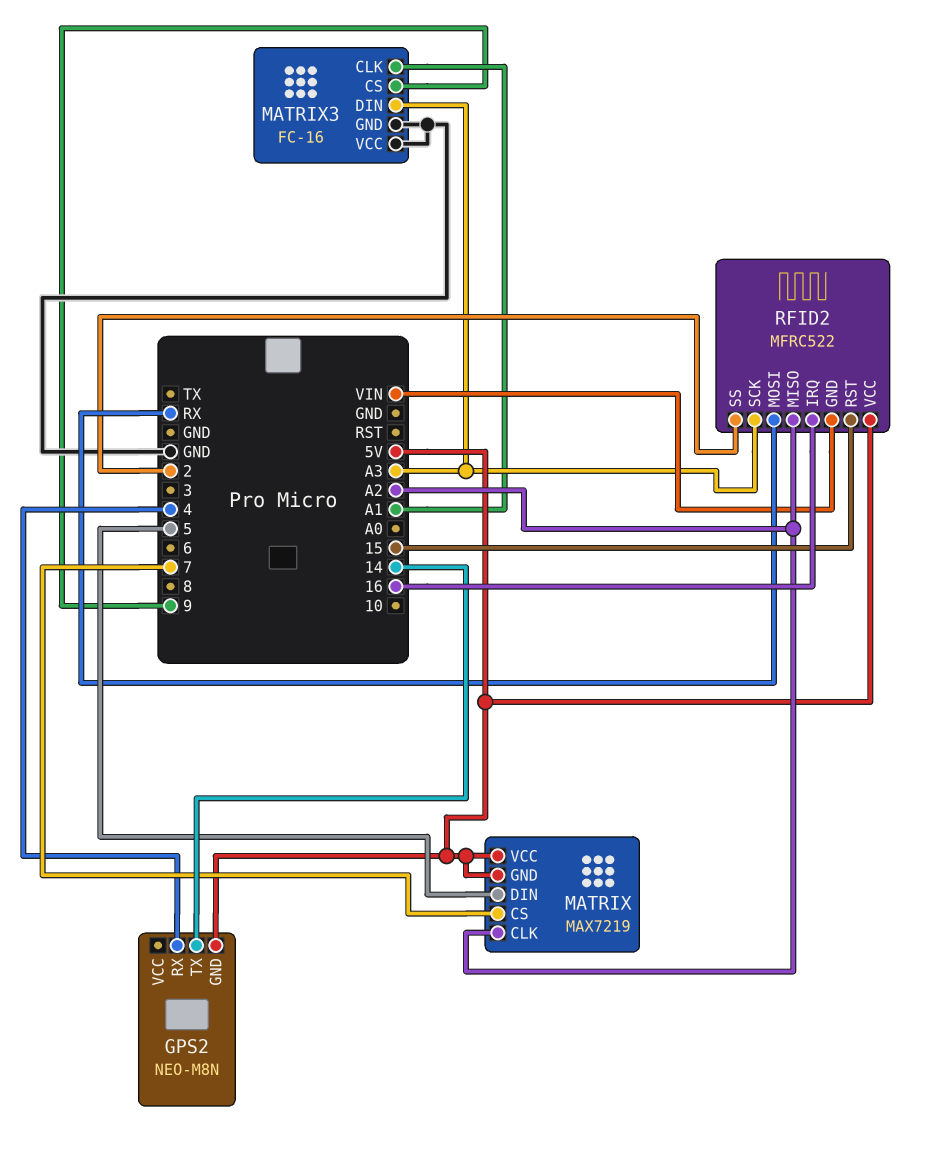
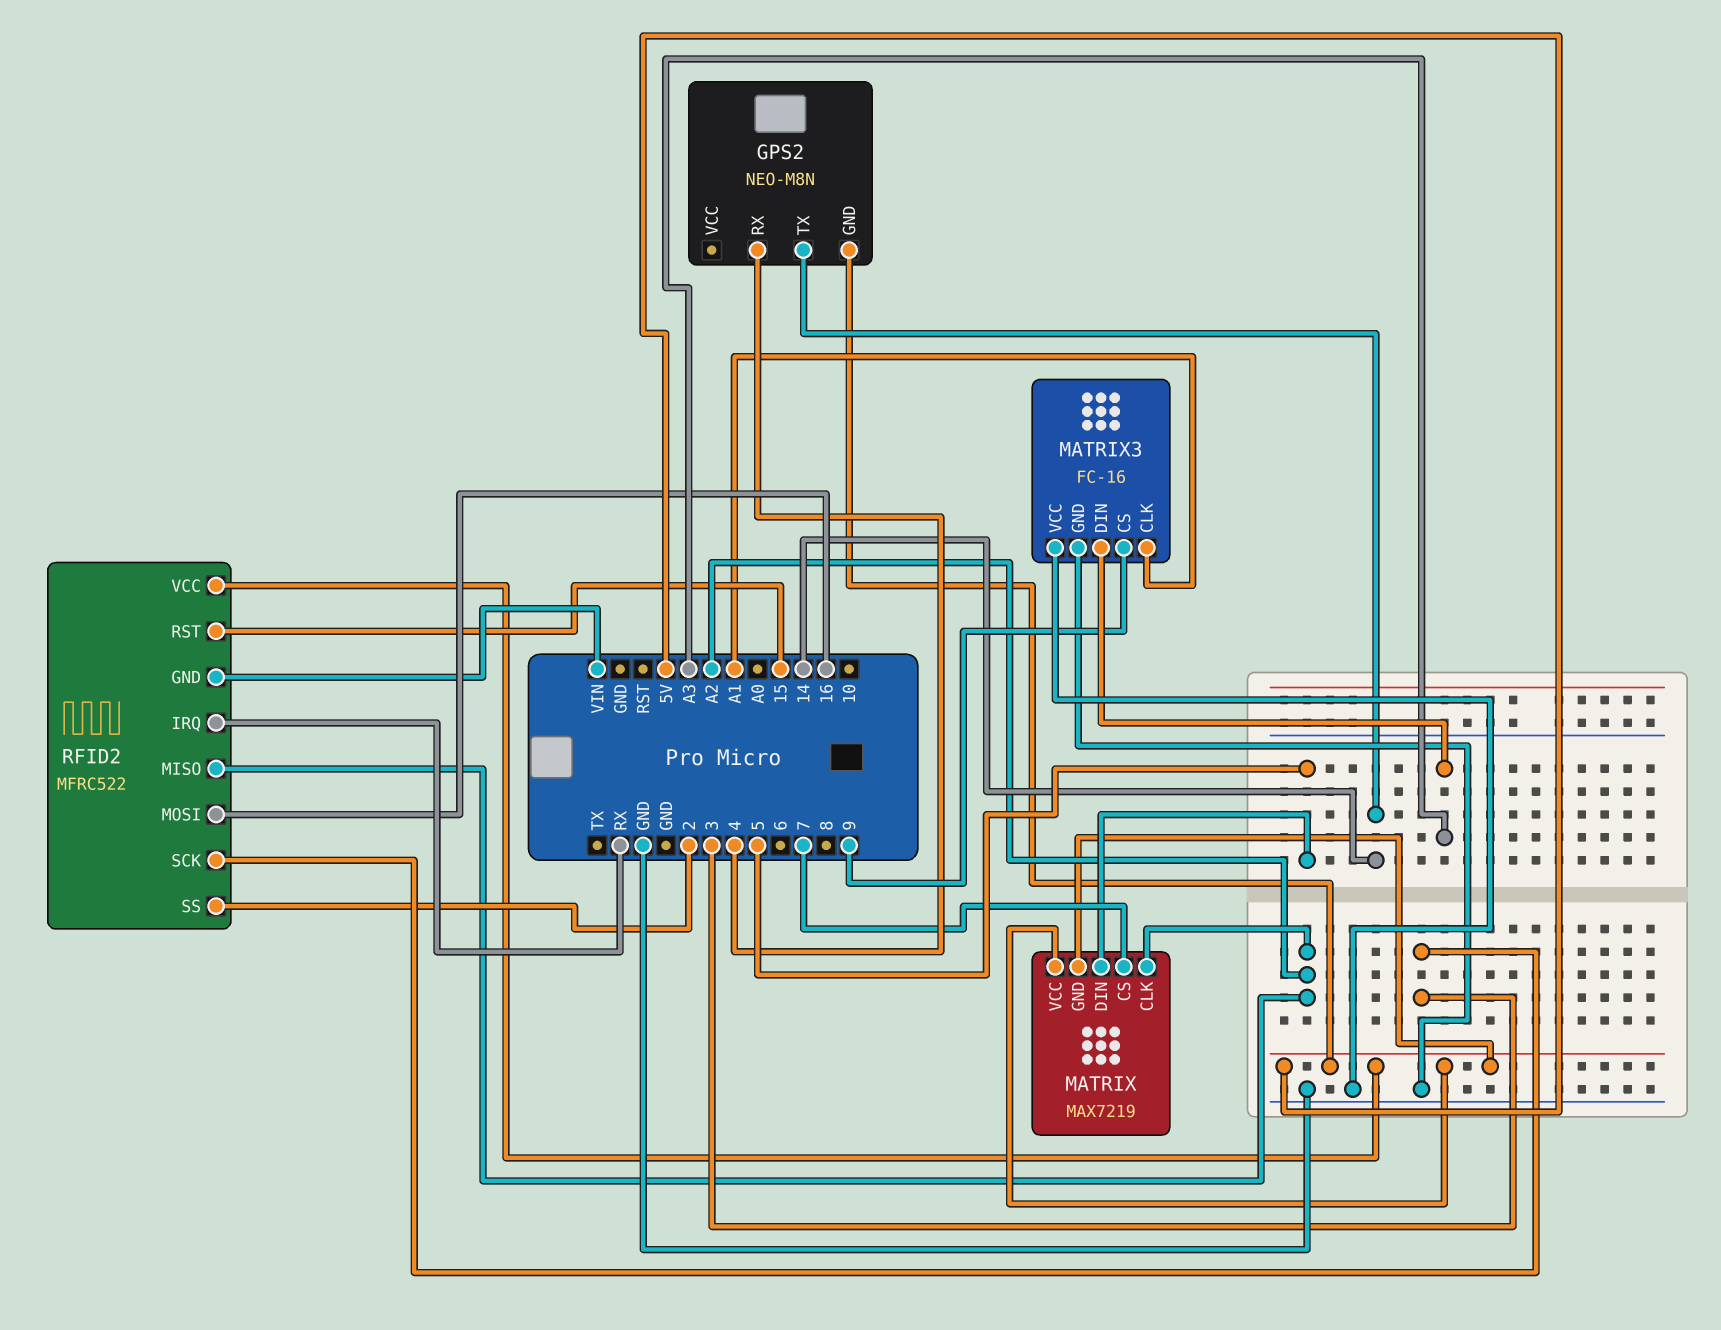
RFID2 pin IRQ: 16 -> RX
RFID2 pin MOSI: RX -> 16
RFID2 pin SCK: A3 -> 3

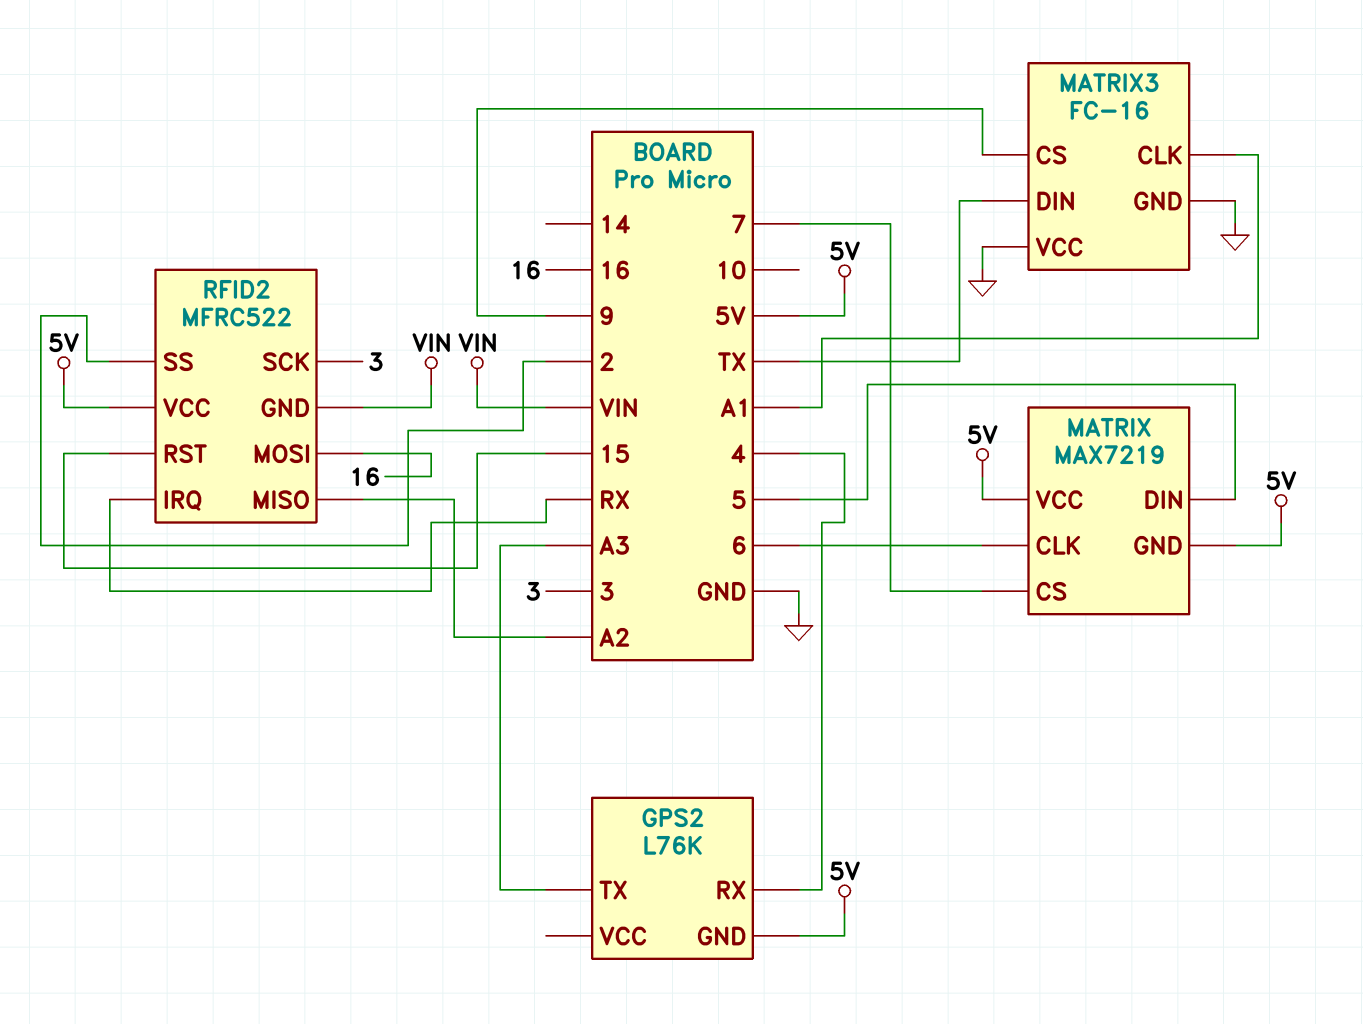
GPS2: NEO-M8N -> L76K
GPS2 pin TX: 14 -> A3
MATRIX pin CLK: A2 -> 6
MATRIX3 pin DIN: A3 -> TX

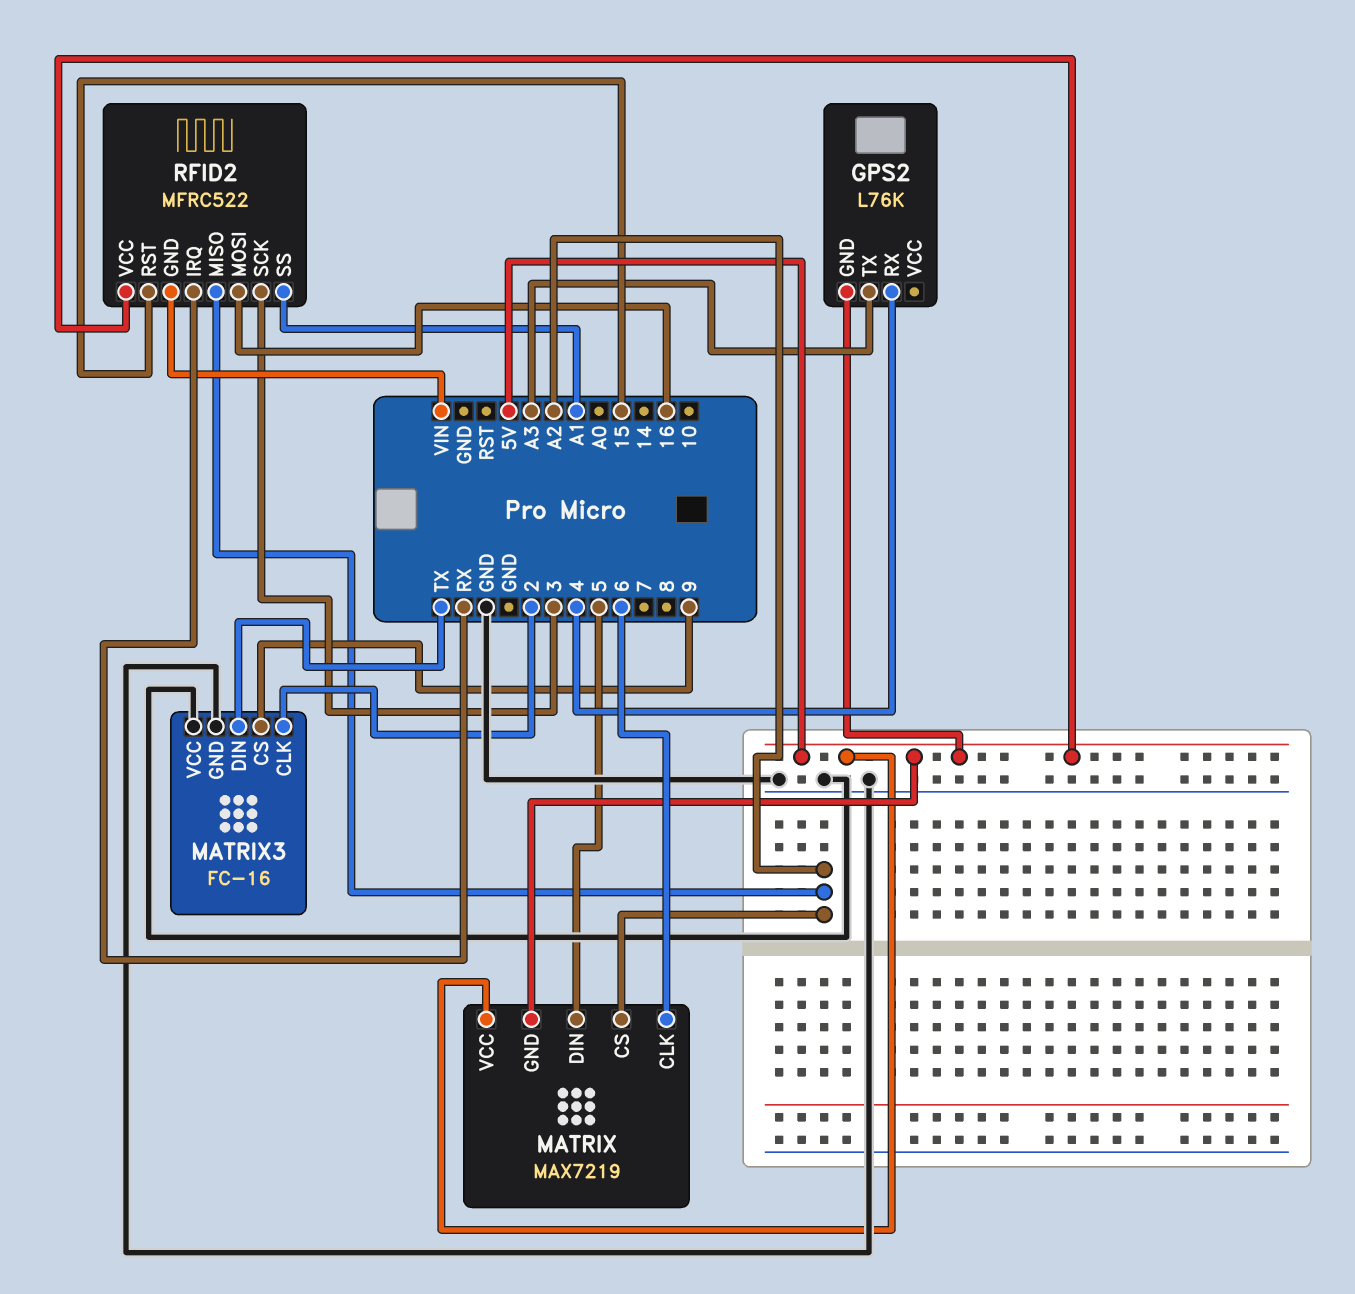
MATRIX pin CS: 7 -> A2
MATRIX3 pin CLK: A1 -> 2
RFID2 pin SS: 2 -> A1

